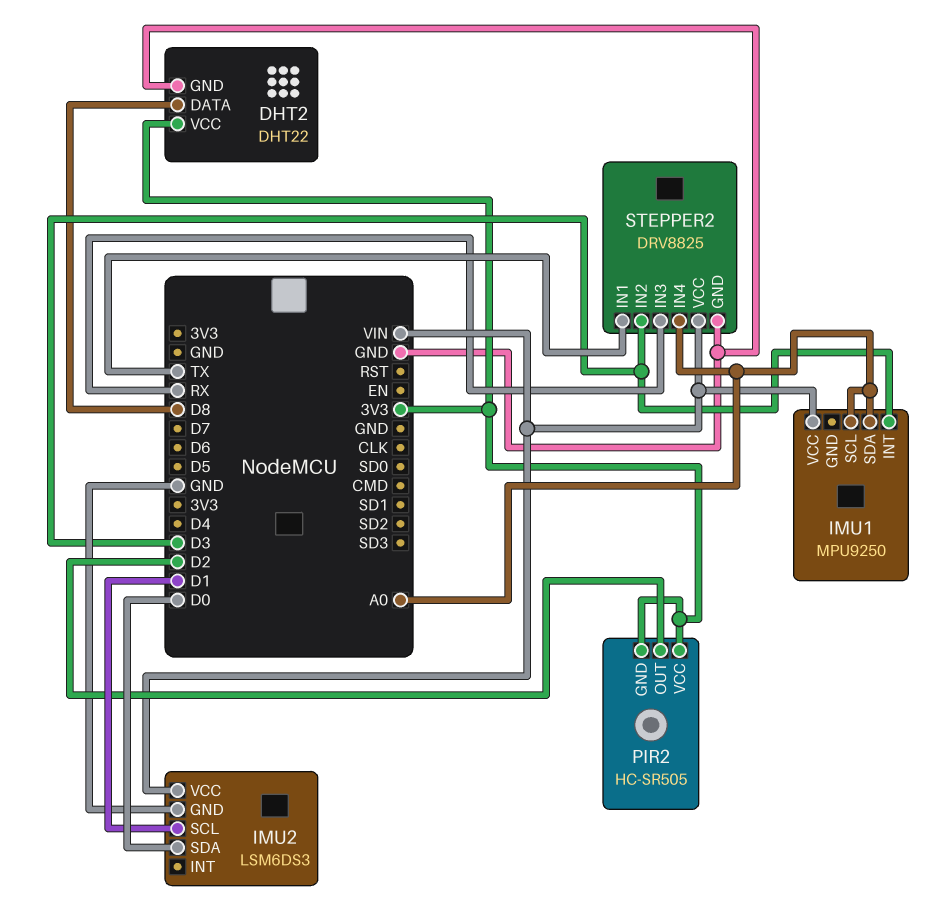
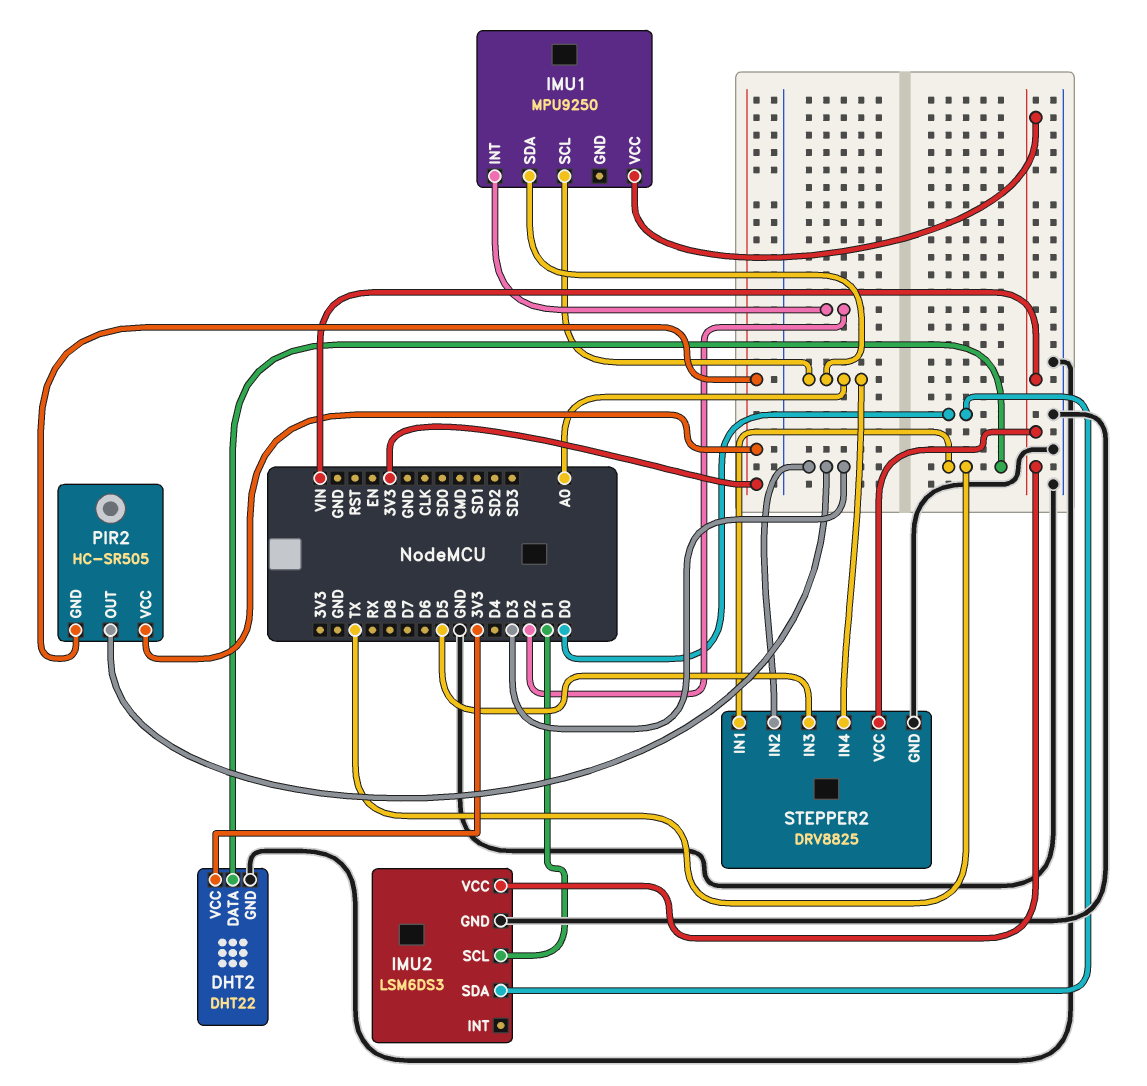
DHT2 pin DATA: D8 -> TX
IMU1 pin INT: D3 -> D2
PIR2 pin OUT: D2 -> D3
STEPPER2 pin IN3: RX -> D5

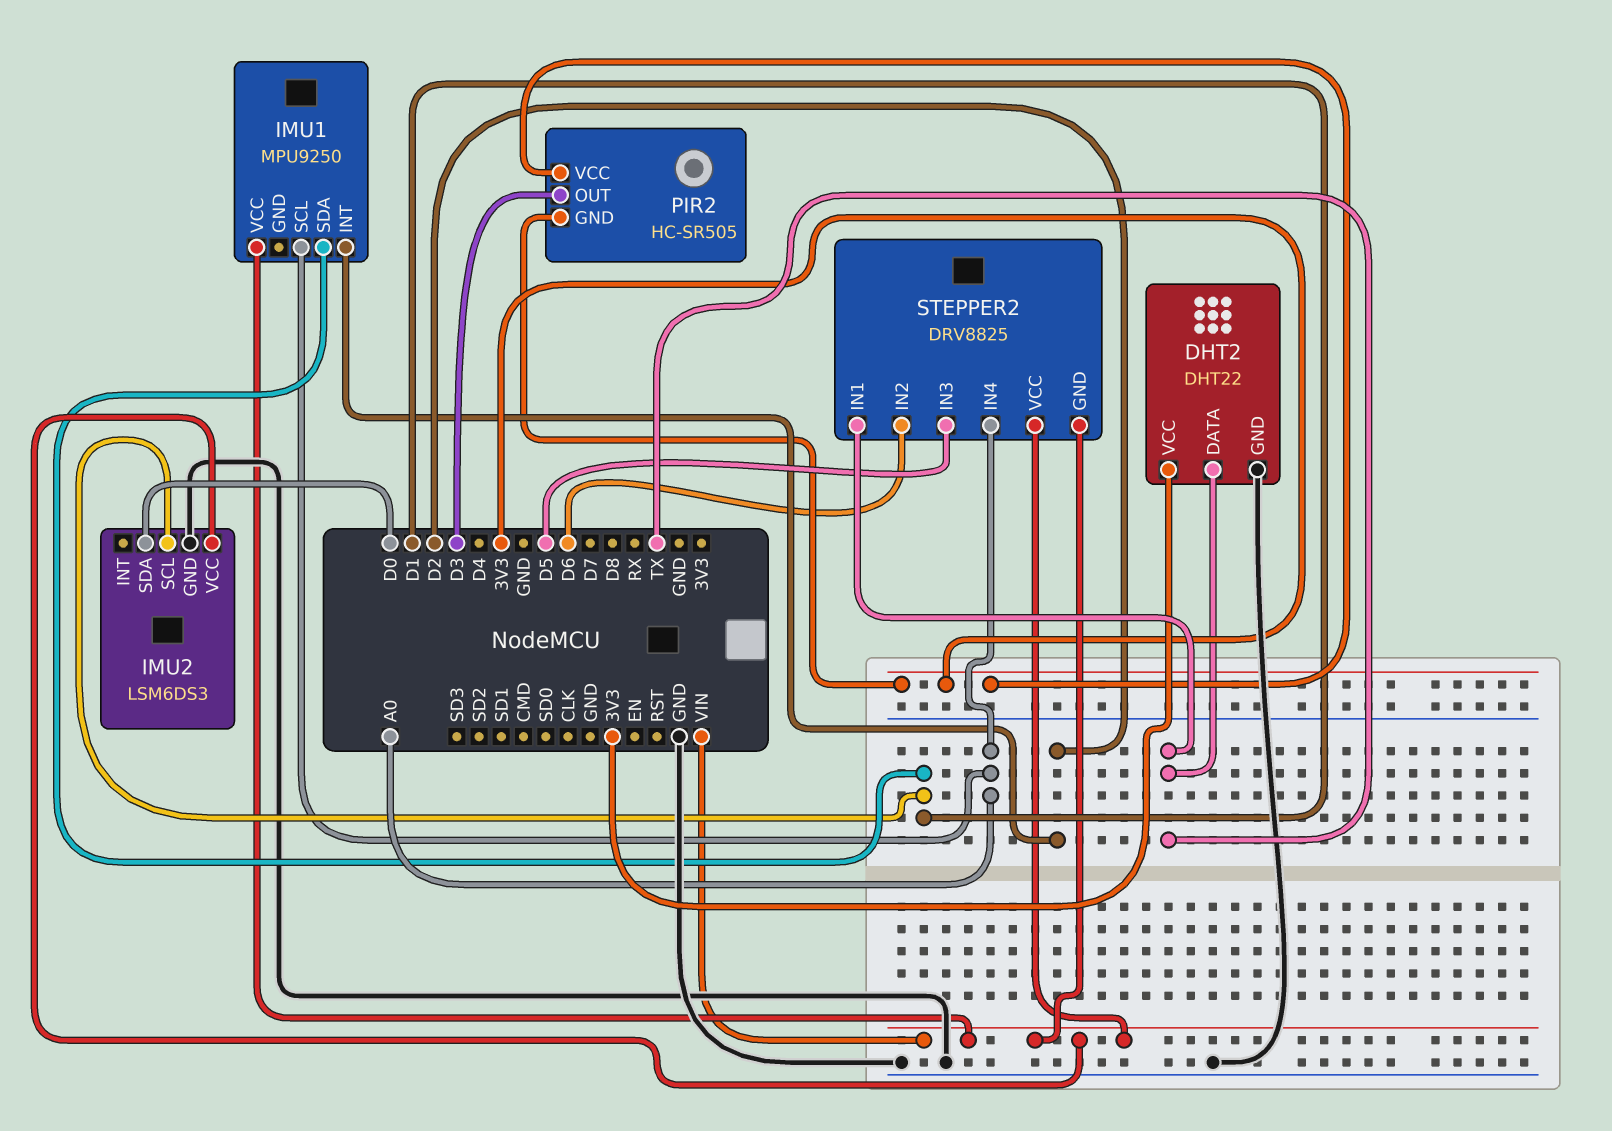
IMU1 pin SDA: A0 -> D1
STEPPER2 pin GND: GND -> VIN
STEPPER2 pin IN2: D3 -> D6

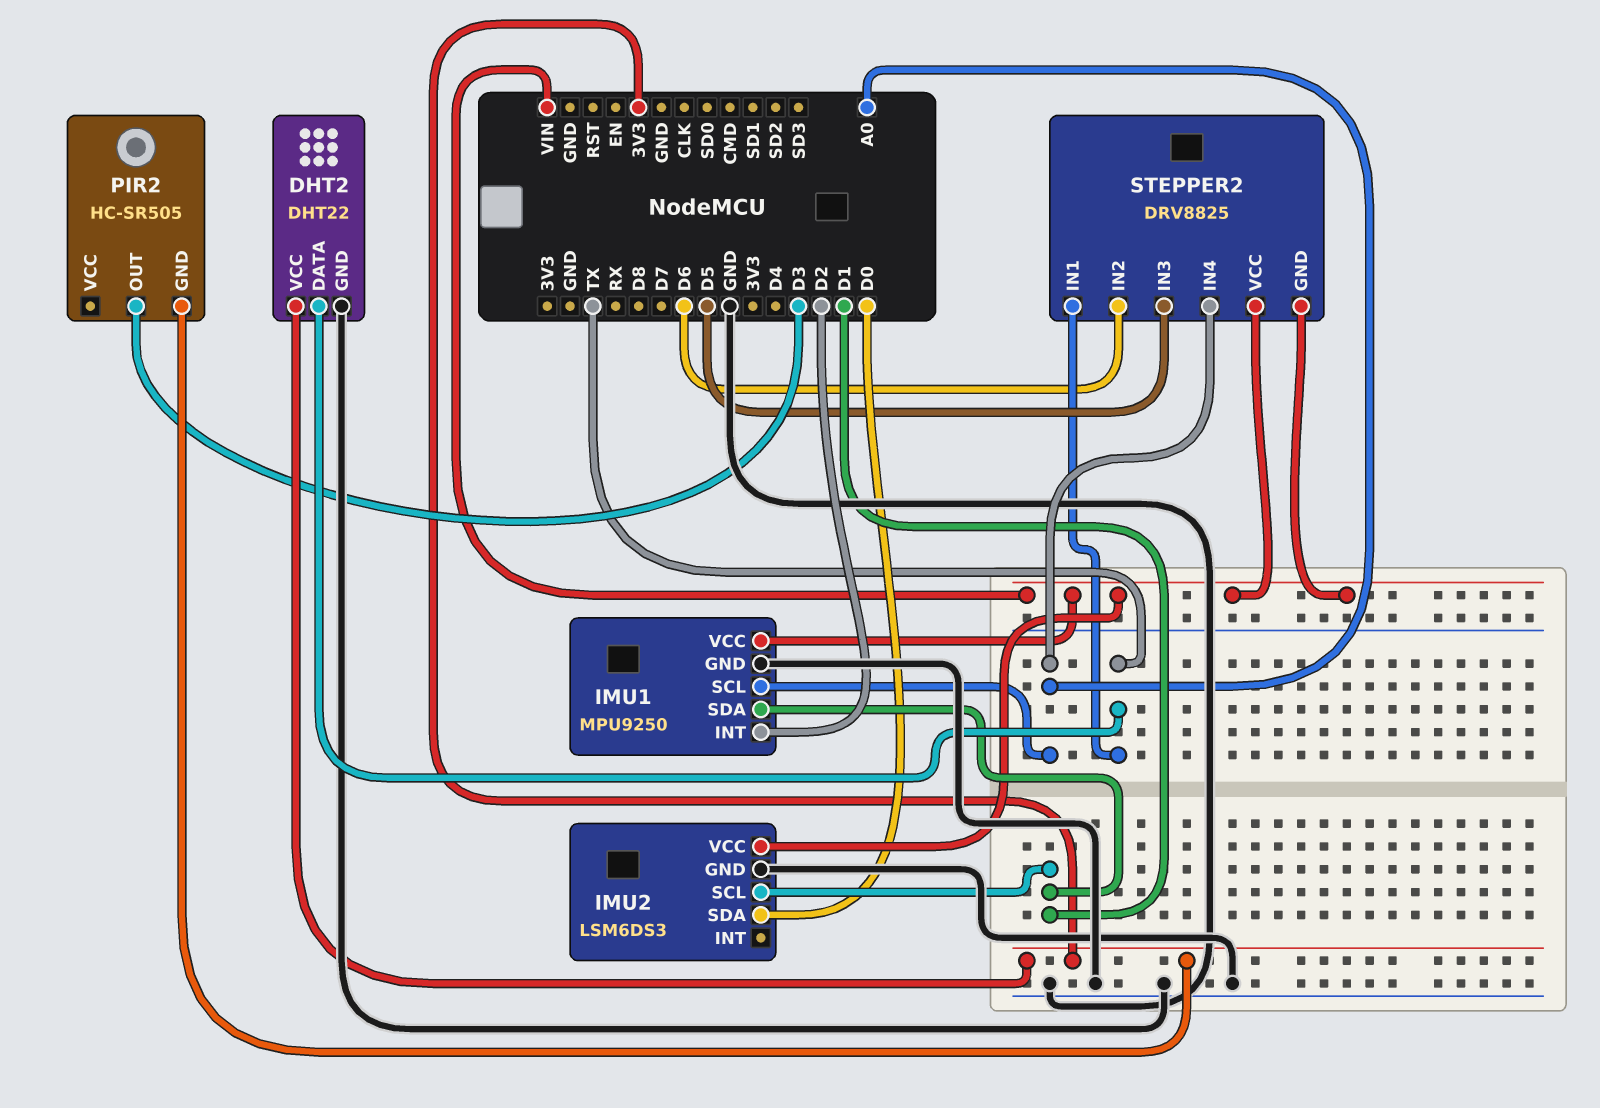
IMU1 pin GND: none -> GND
PIR2 pin VCC: 3V3 -> none

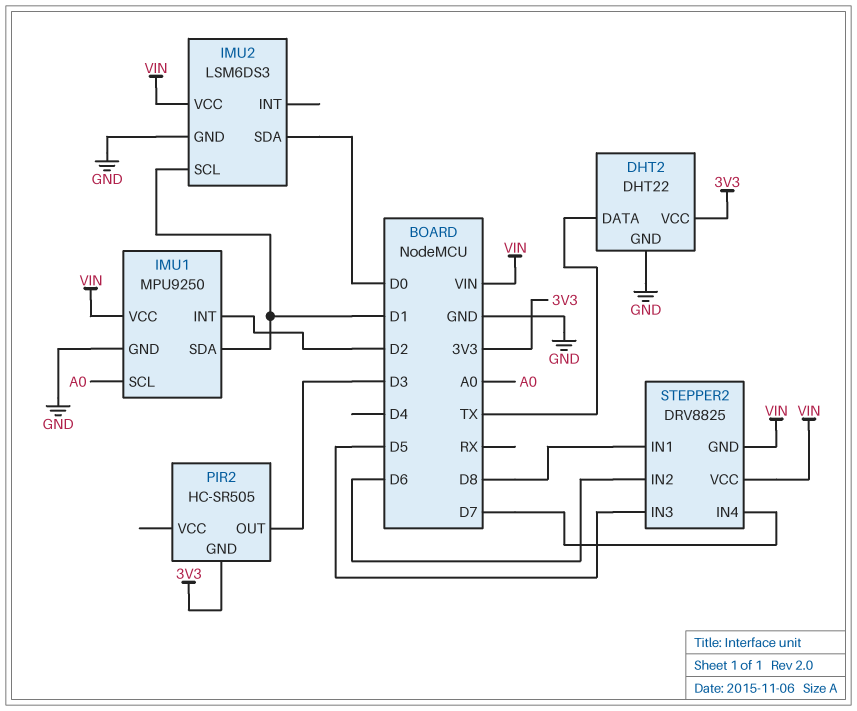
STEPPER2 pin IN1: TX -> D8
STEPPER2 pin IN4: A0 -> D7

